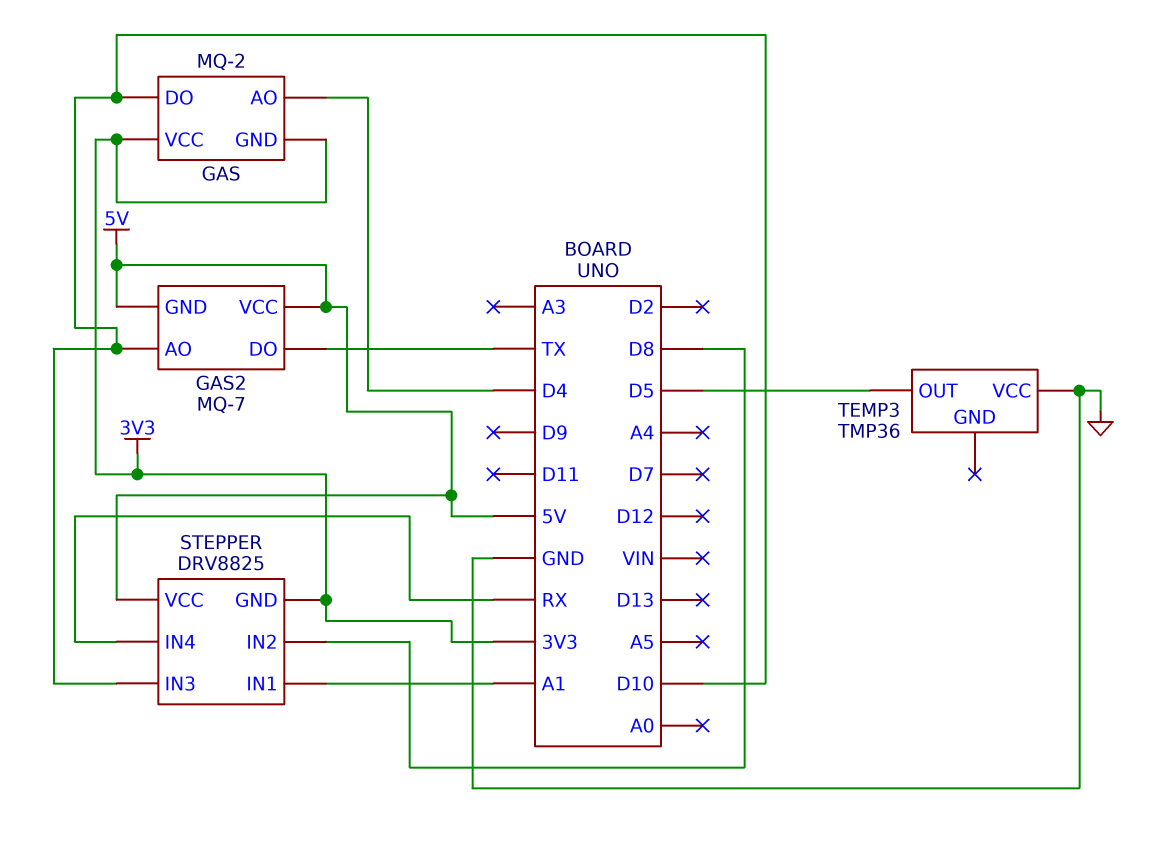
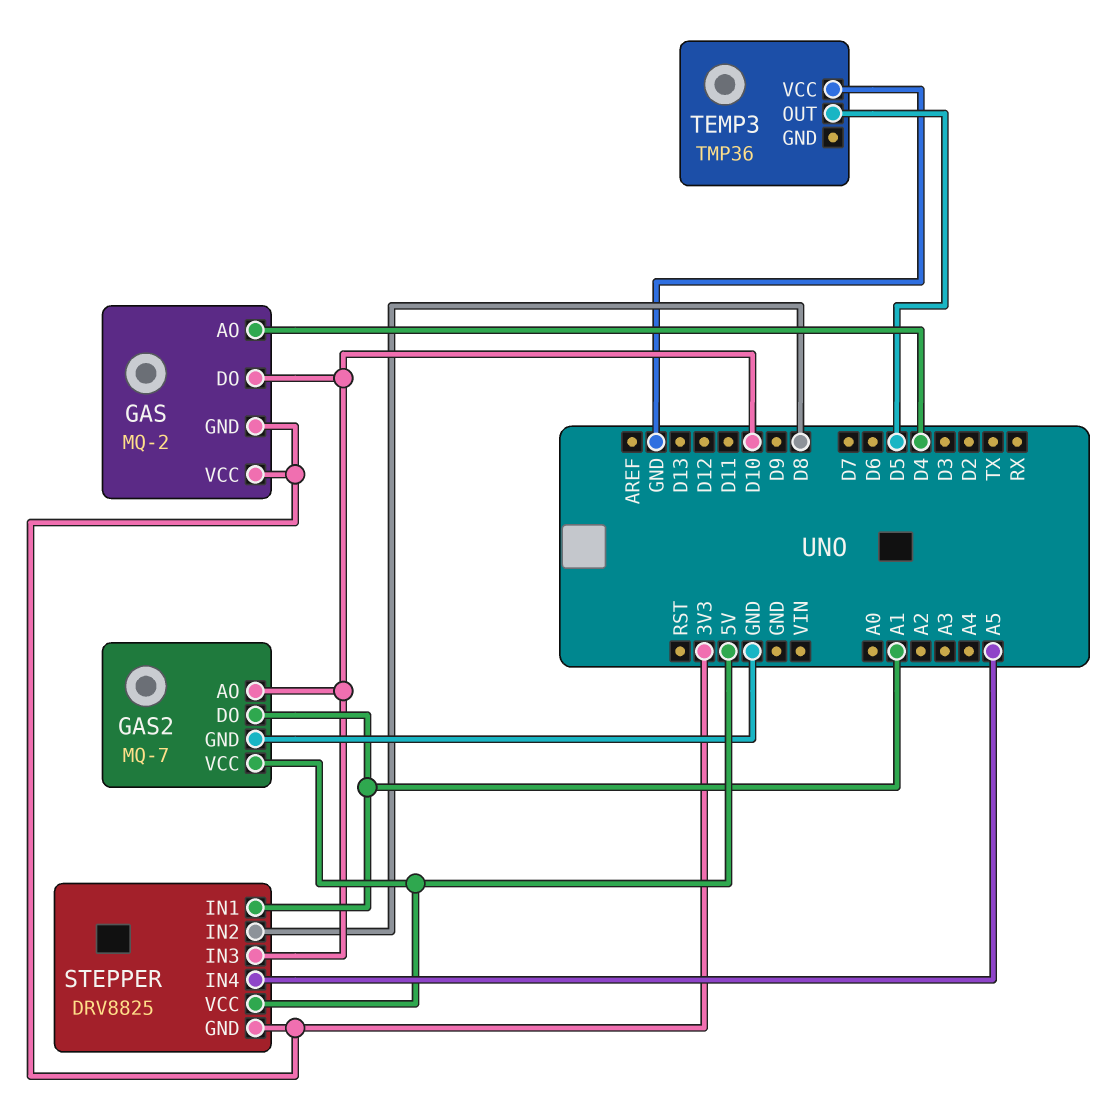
GAS2 pin DO: TX -> A1
GAS2 pin GND: 5V -> GND
STEPPER pin IN4: RX -> A5

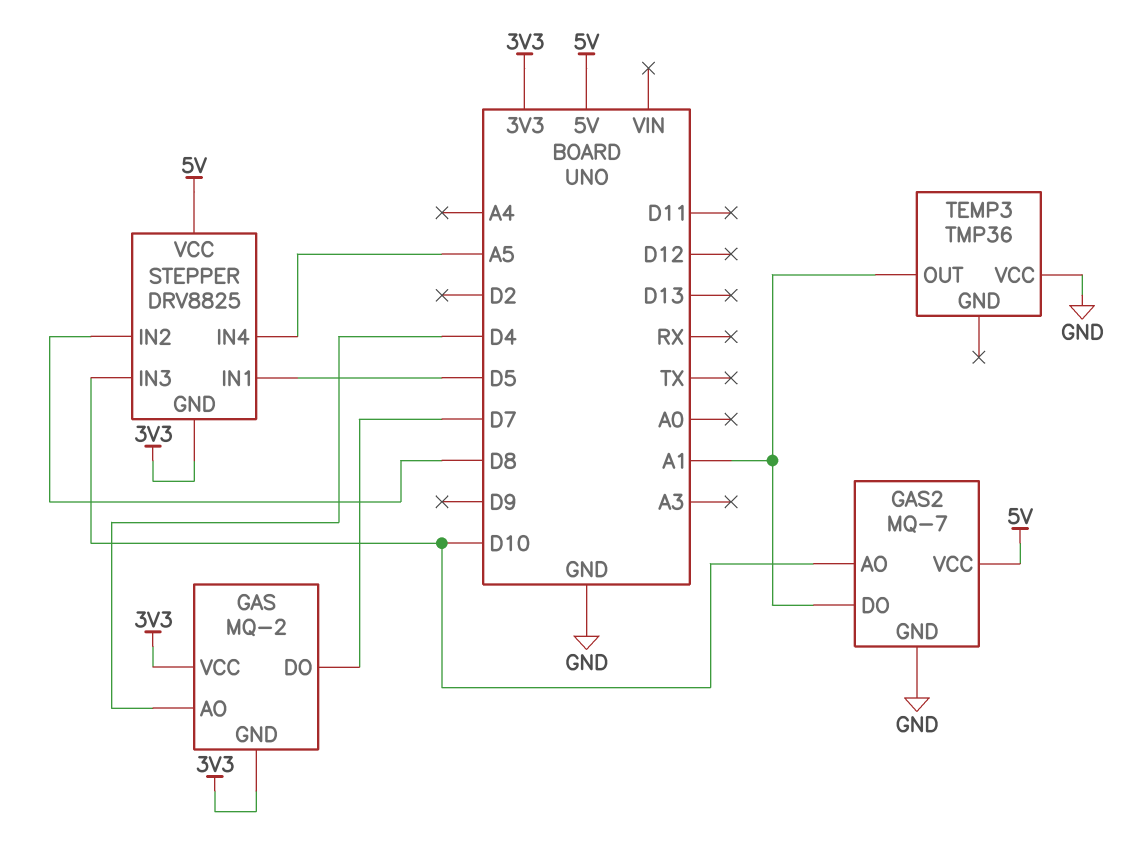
GAS pin DO: D10 -> D7
STEPPER pin IN1: A1 -> D5
TEMP3 pin OUT: D5 -> A1

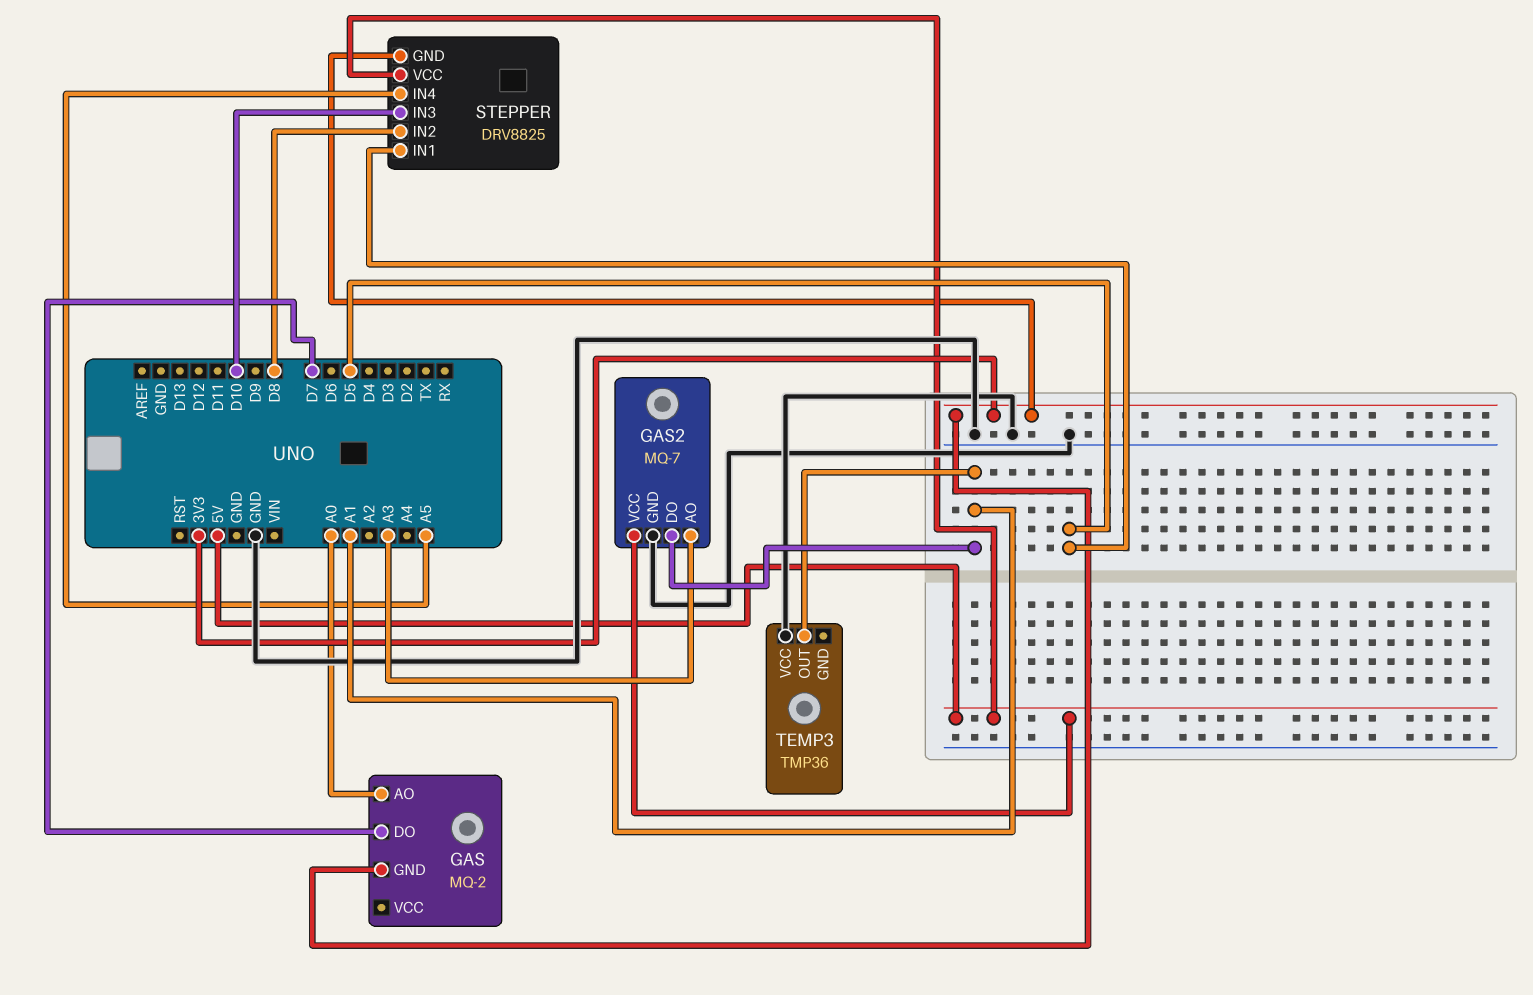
GAS pin AO: D4 -> A0
GAS pin VCC: 3V3 -> none
GAS2 pin AO: D10 -> A3

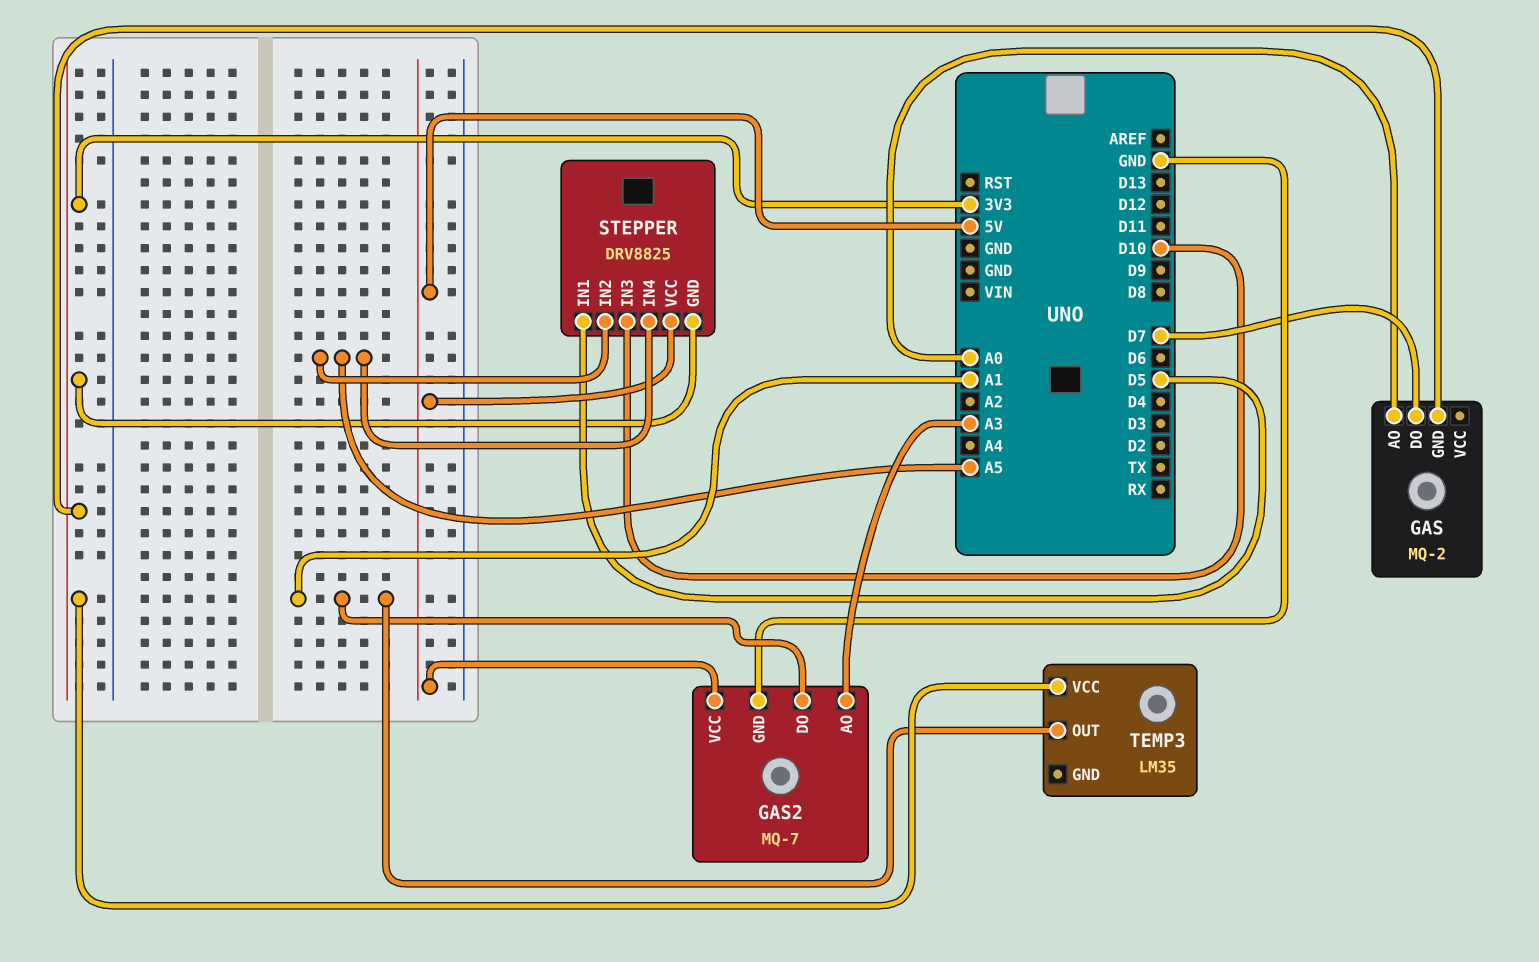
STEPPER pin IN2: D8 -> A5
TEMP3: TMP36 -> LM35
TEMP3 pin VCC: GND -> 3V3

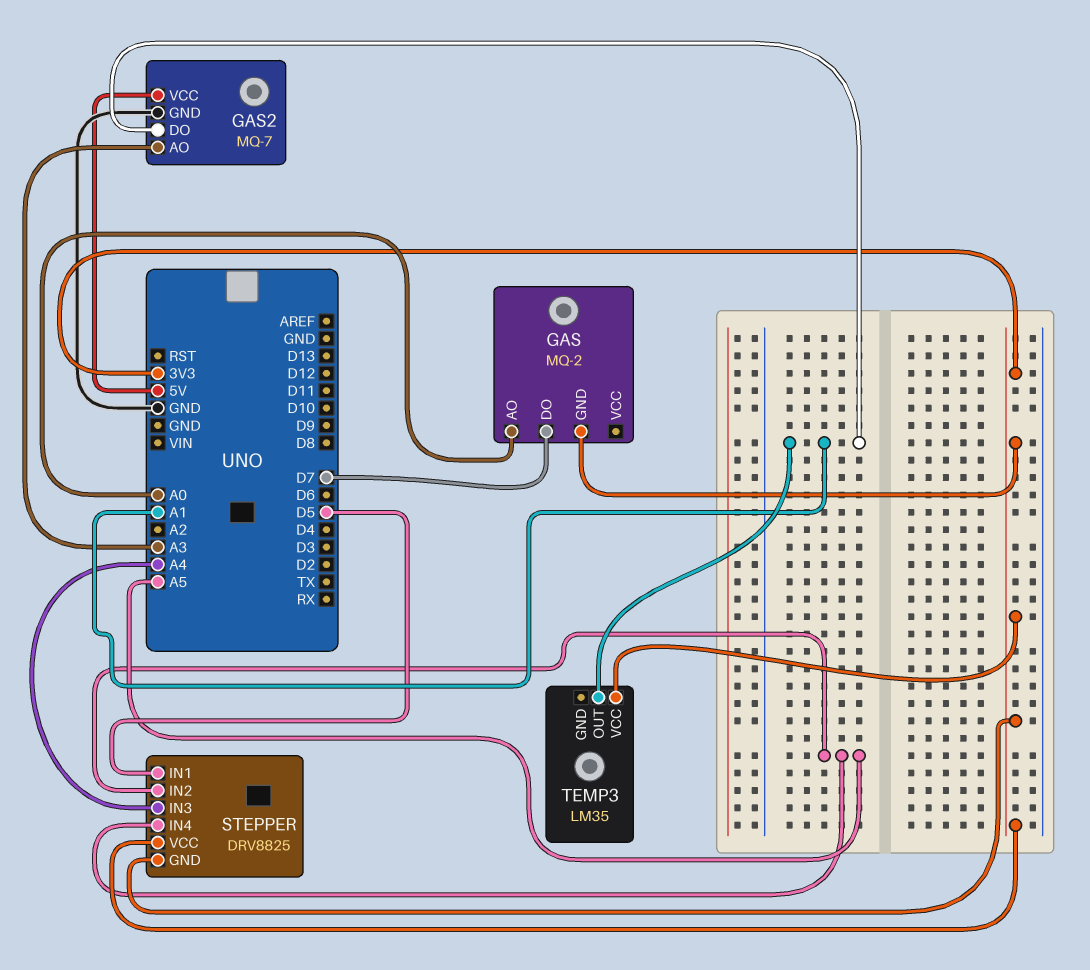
STEPPER pin IN3: D10 -> A4
STEPPER pin VCC: 5V -> 3V3

